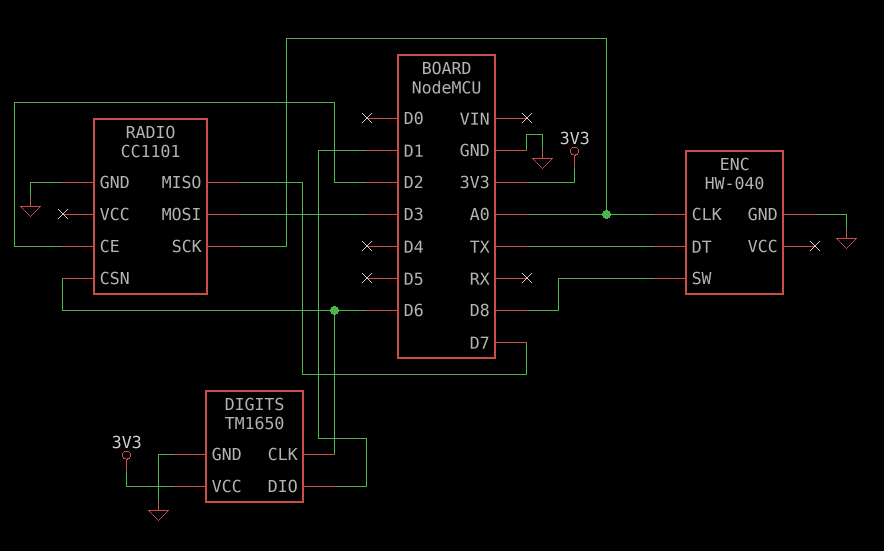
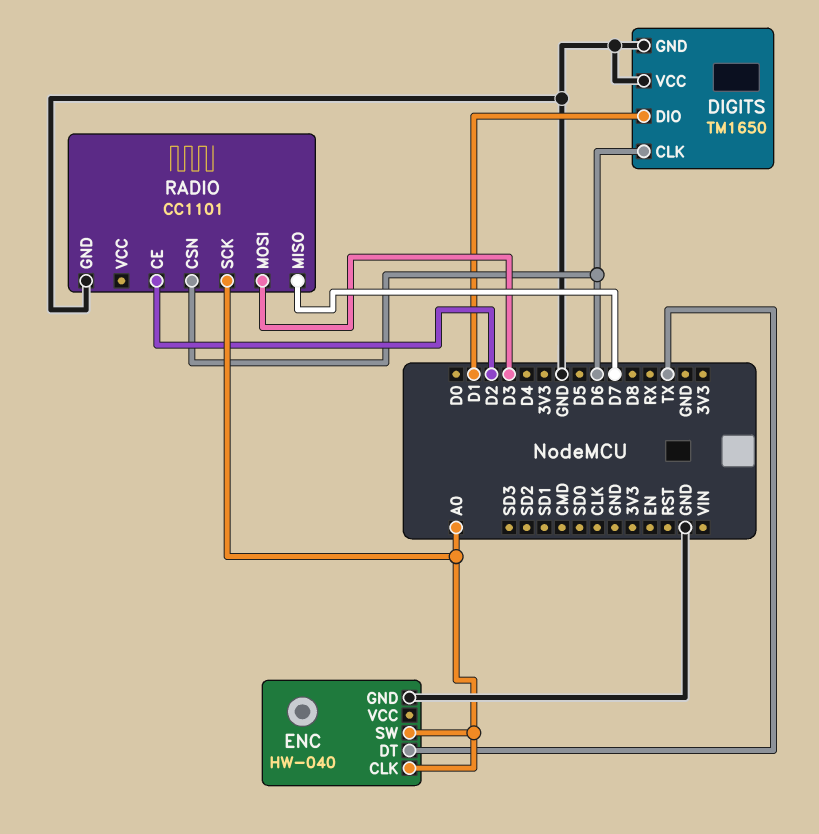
DIGITS pin VCC: 3V3 -> GND
ENC pin SW: D8 -> A0

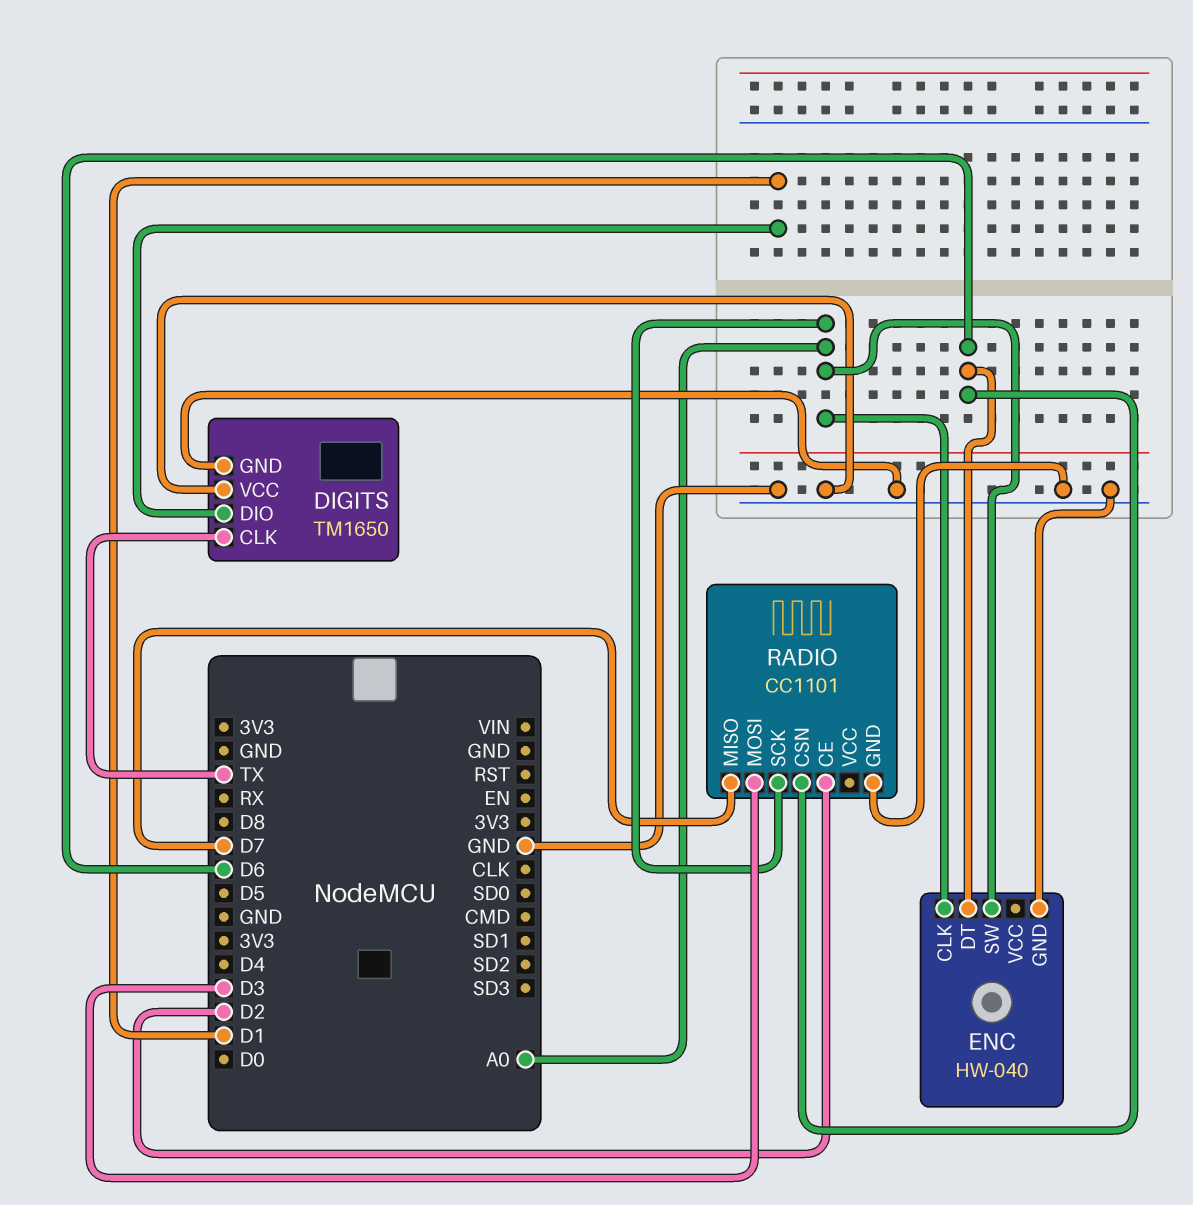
DIGITS pin CLK: D6 -> TX
ENC pin DT: TX -> D6

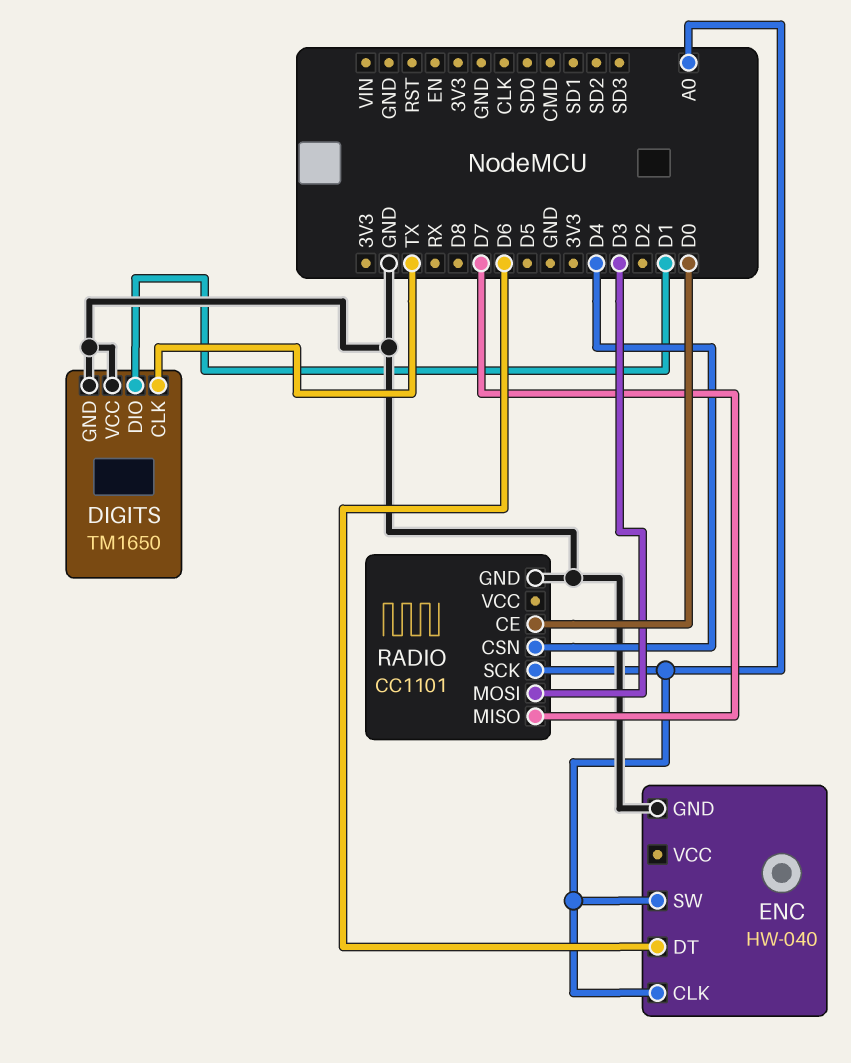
RADIO pin CE: D2 -> D0
RADIO pin CSN: D6 -> D4

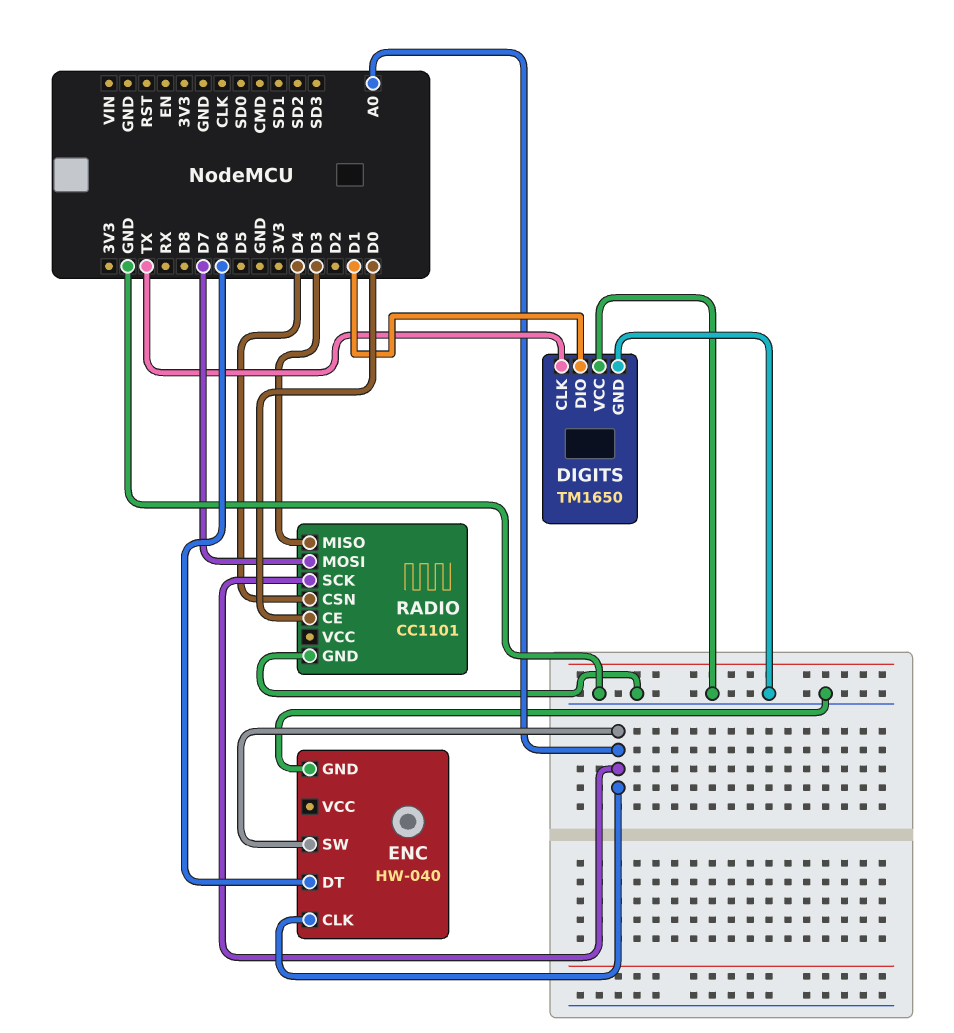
RADIO pin MISO: D7 -> D3
RADIO pin MOSI: D3 -> D7

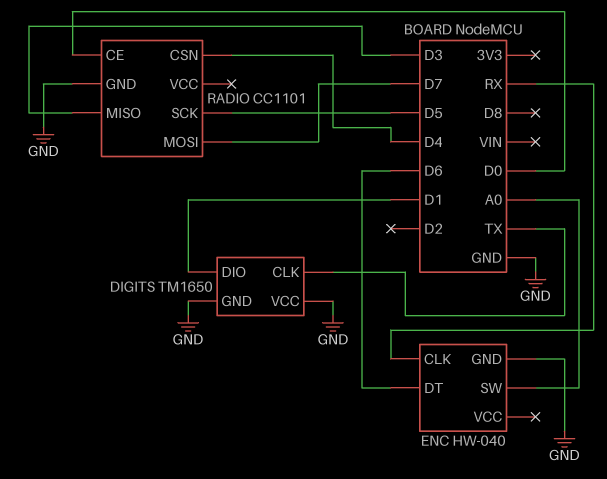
ENC pin CLK: A0 -> RX
RADIO pin SCK: A0 -> D5

